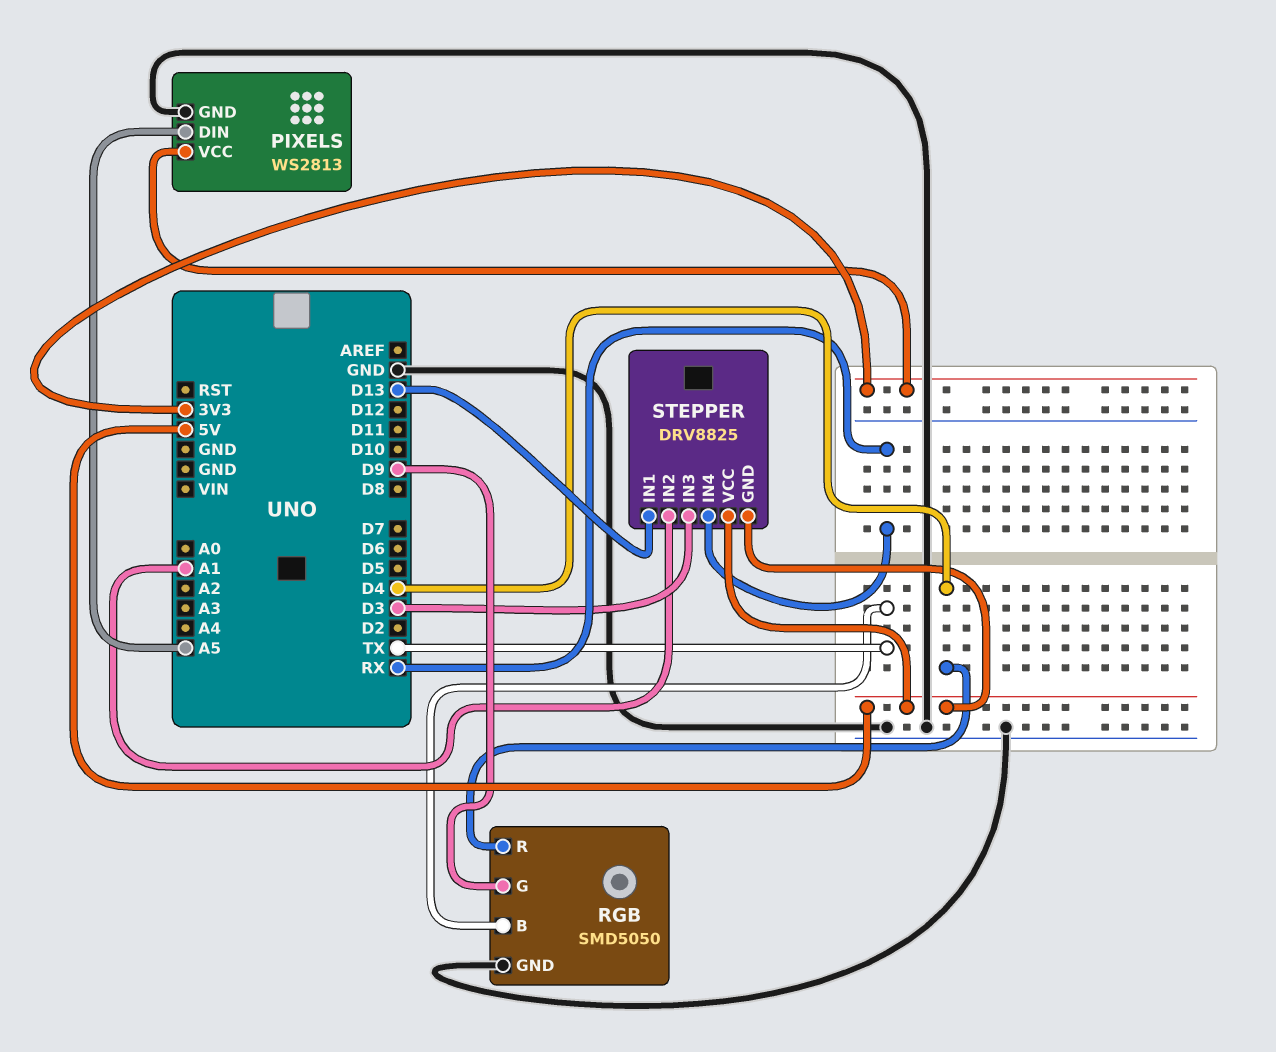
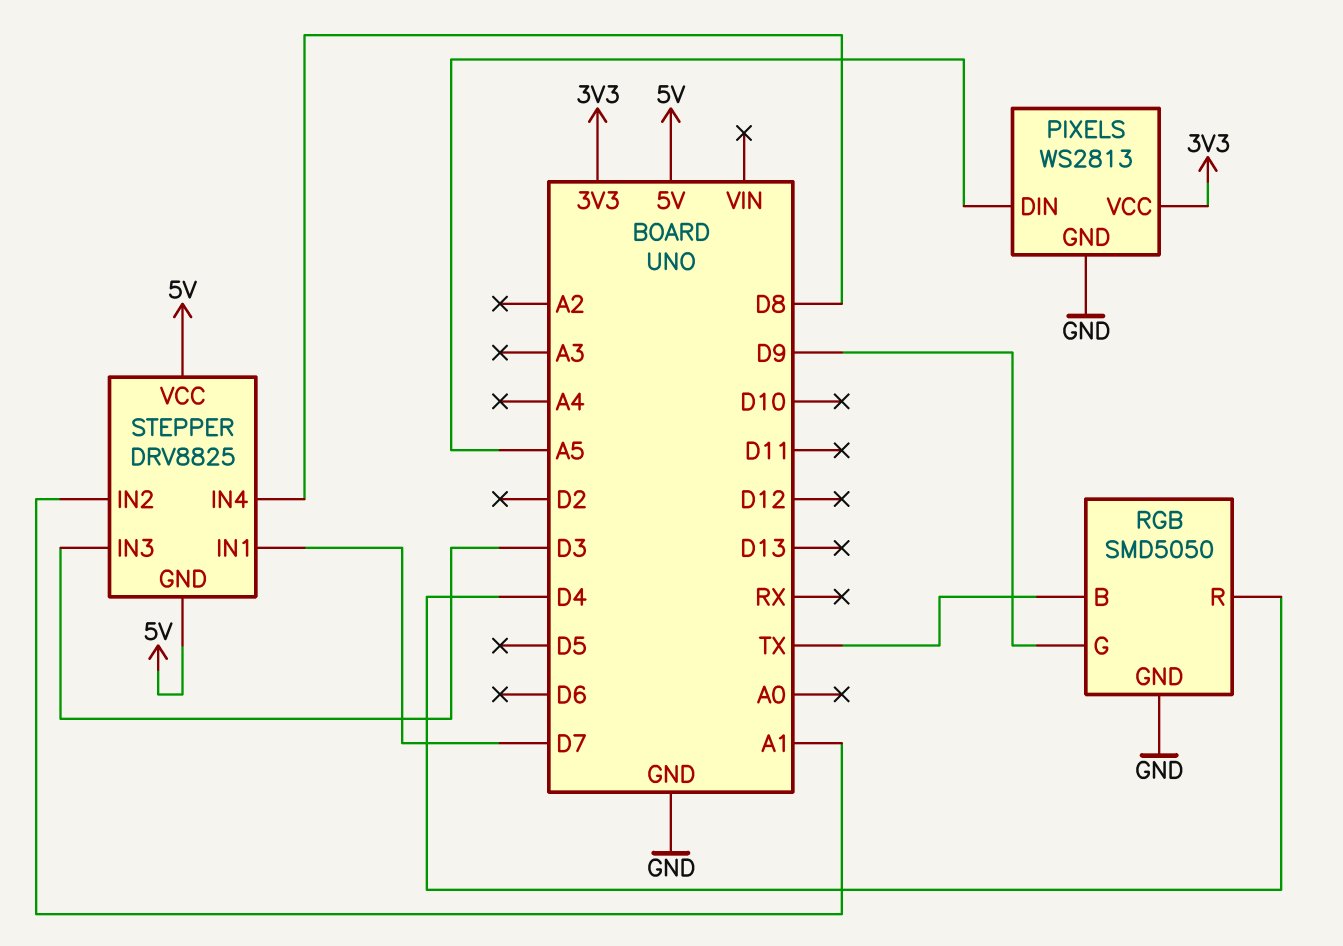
STEPPER pin IN1: D13 -> D7
STEPPER pin IN4: RX -> D8

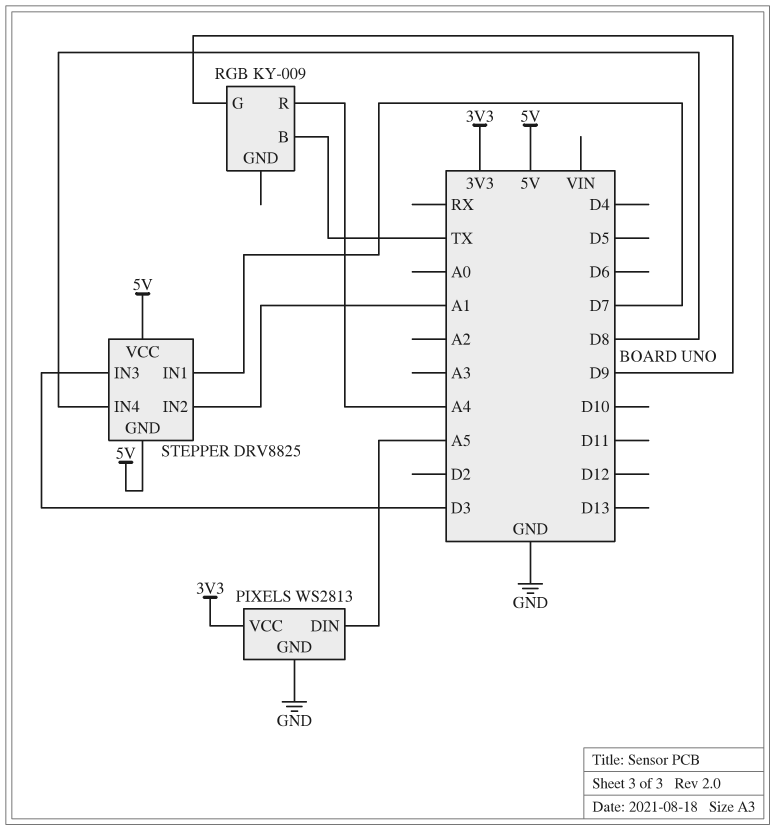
RGB: SMD5050 -> KY-009
RGB pin GND: GND -> none
RGB pin R: D4 -> A4

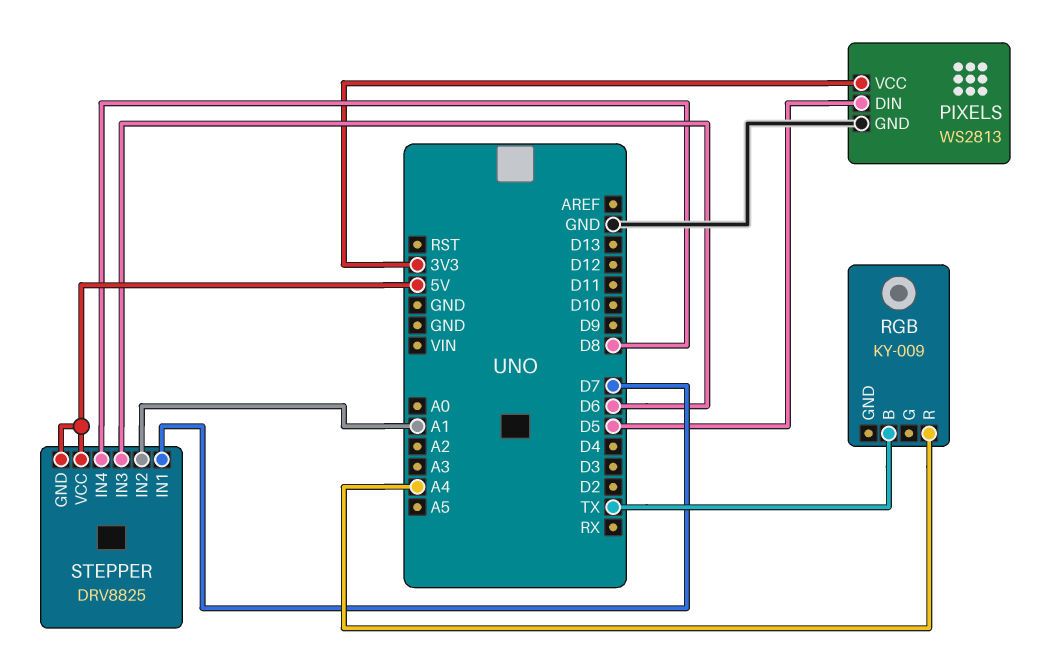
PIXELS pin DIN: A5 -> D5
RGB pin G: D9 -> none
STEPPER pin IN3: D3 -> D6

